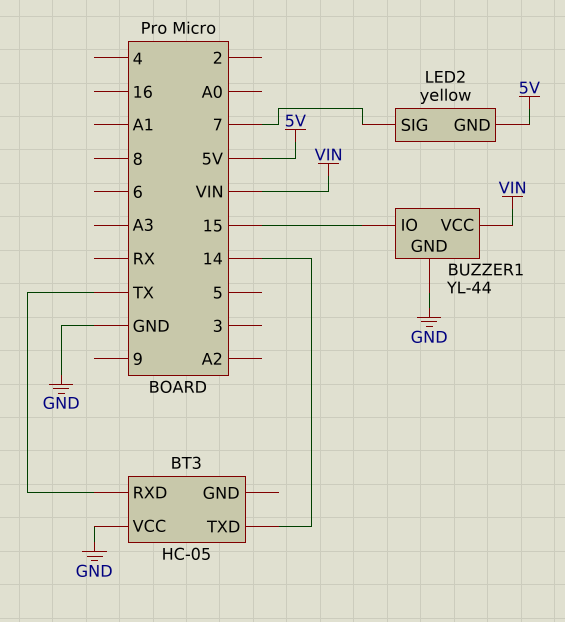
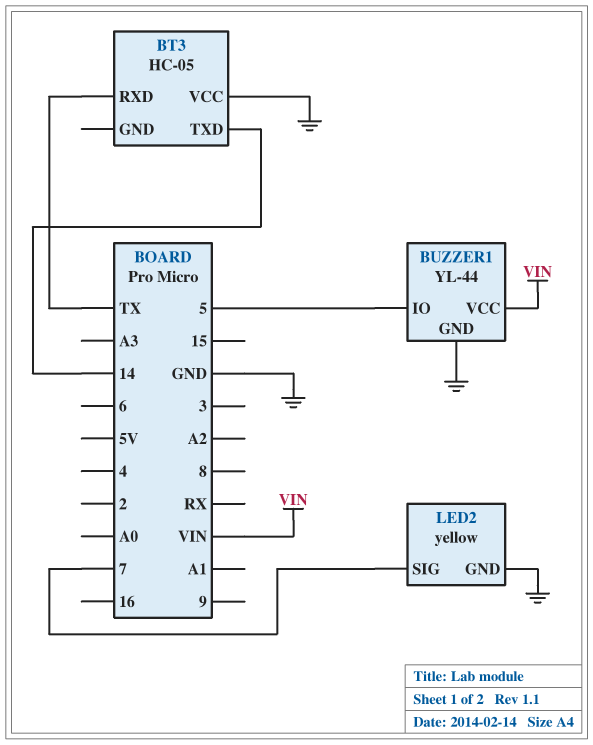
BUZZER1 pin IO: 15 -> 5
LED2 pin GND: 5V -> GND

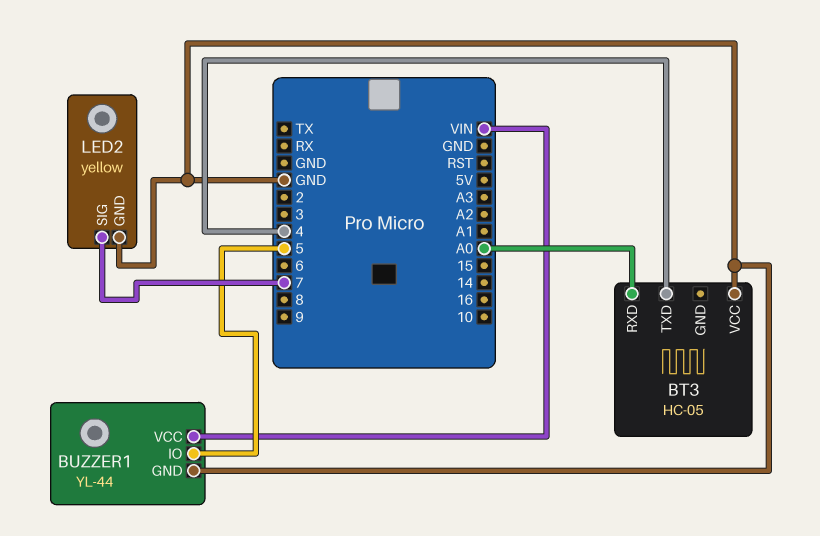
BT3 pin RXD: TX -> A0
BT3 pin TXD: 14 -> 4

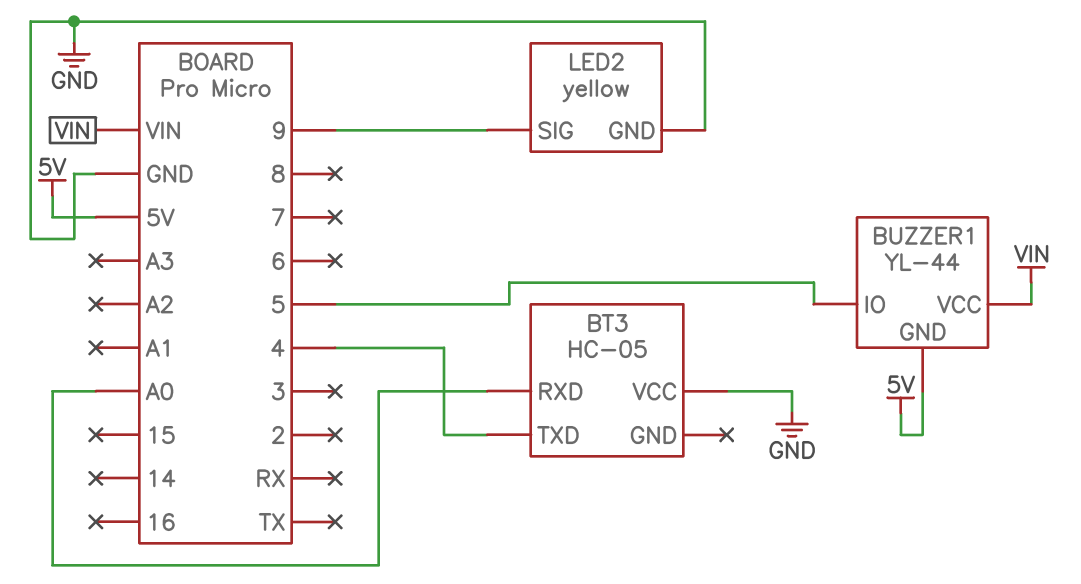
BUZZER1 pin GND: GND -> 5V
LED2 pin SIG: 7 -> 9

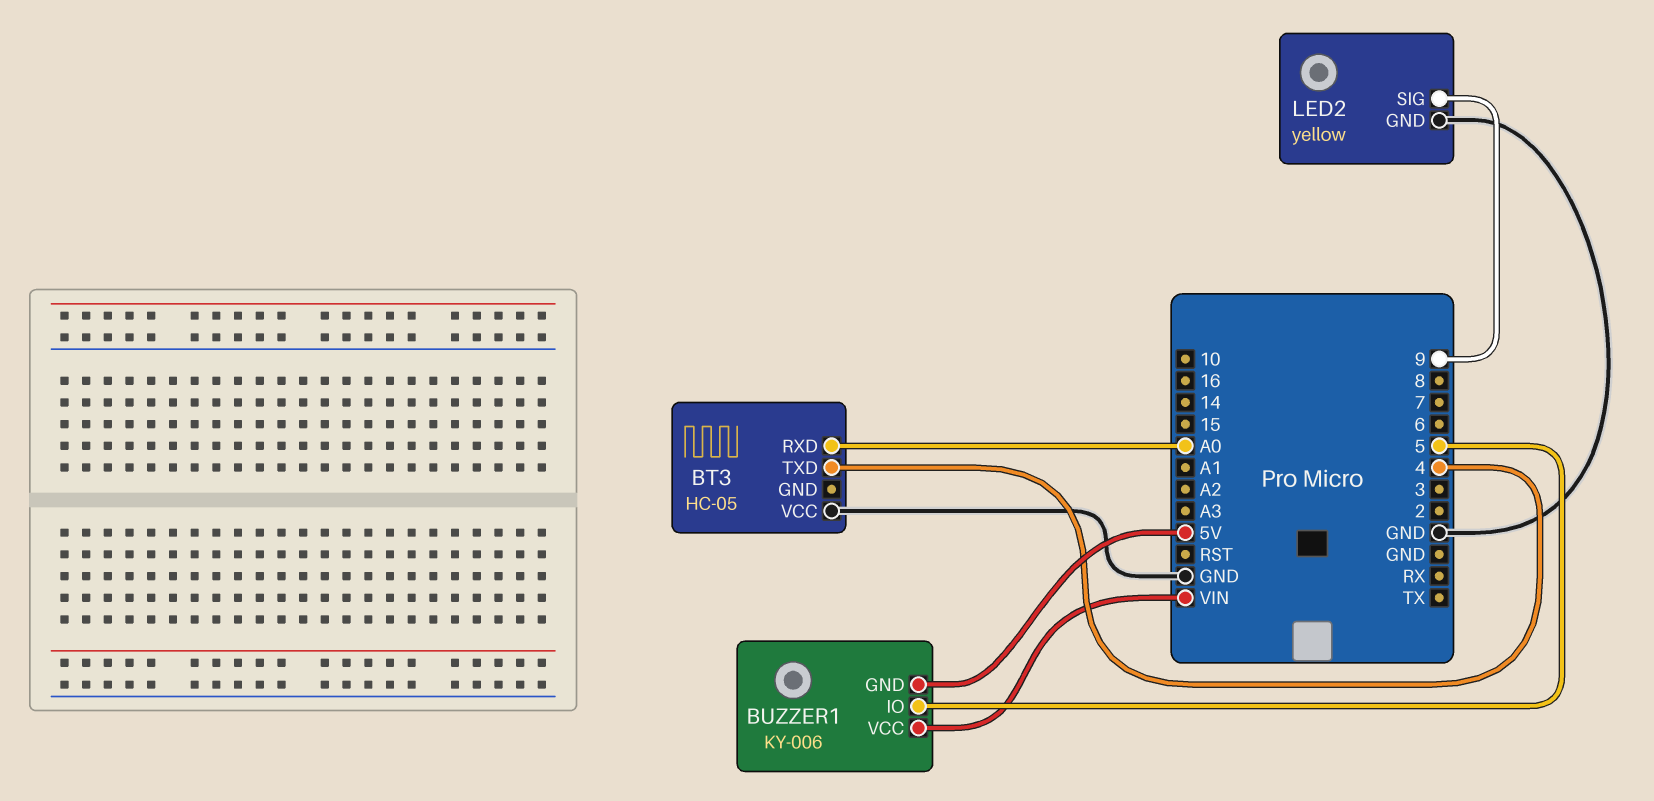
BUZZER1: YL-44 -> KY-006

